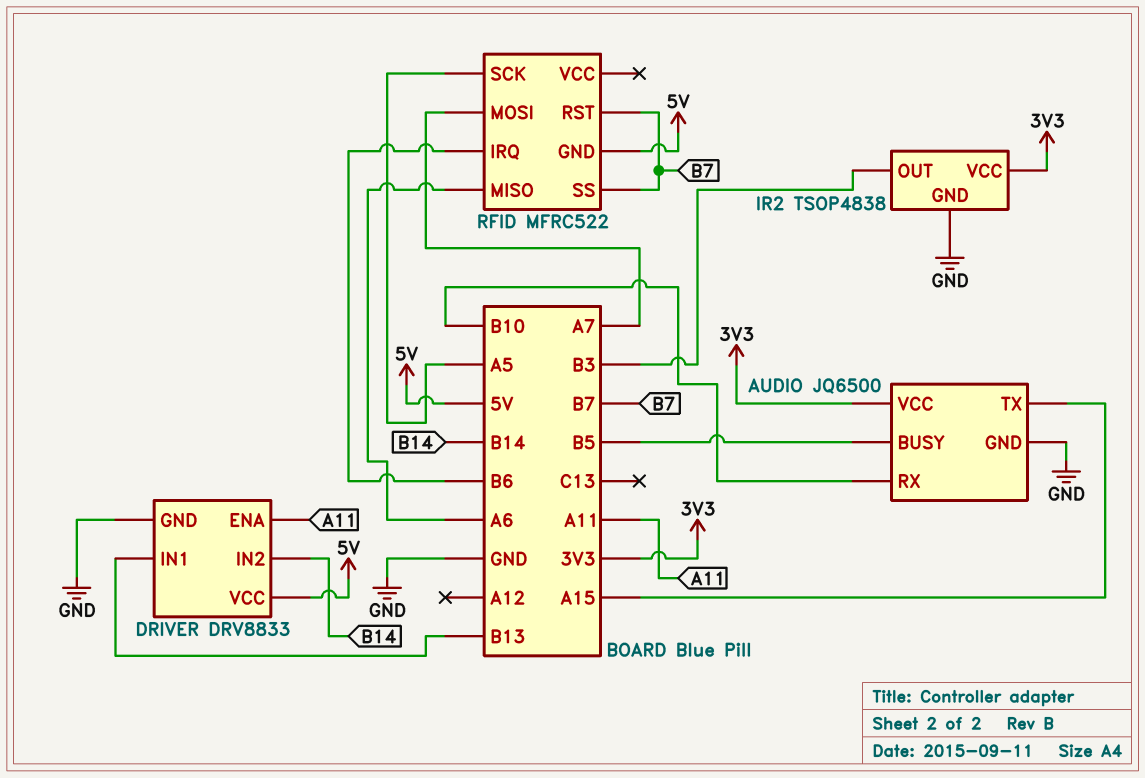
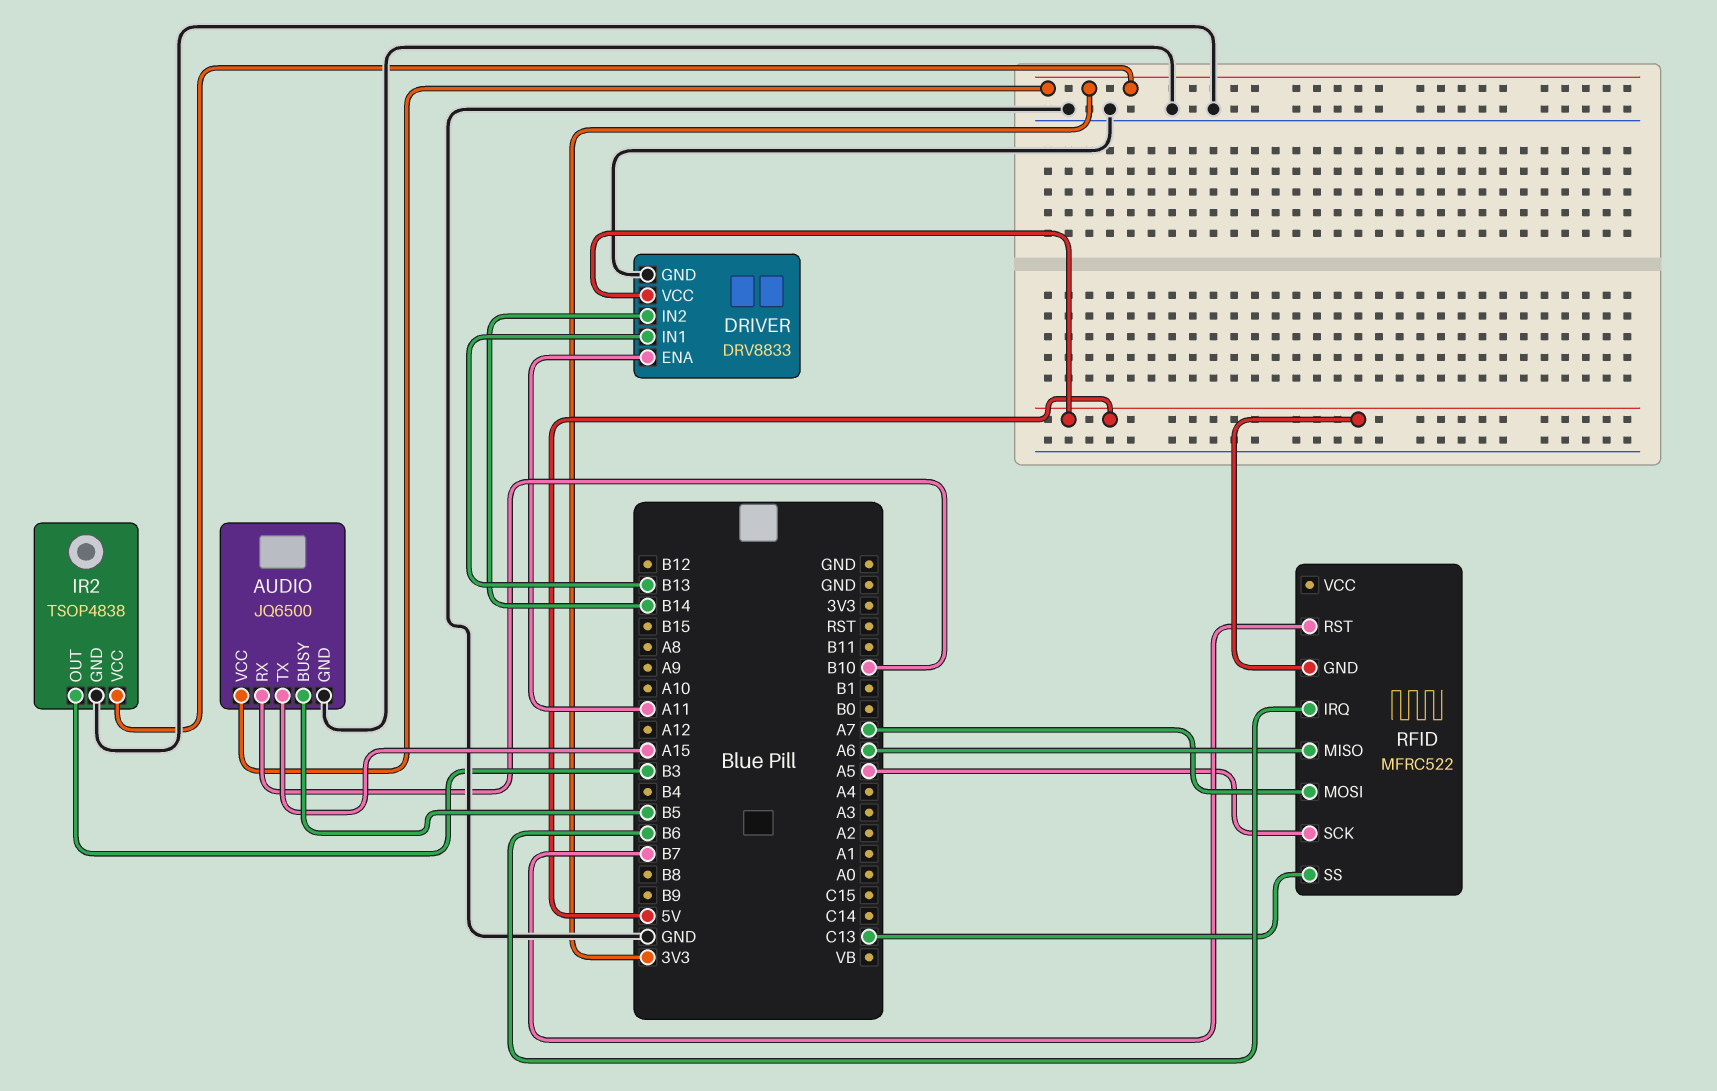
RFID pin SS: B7 -> C13

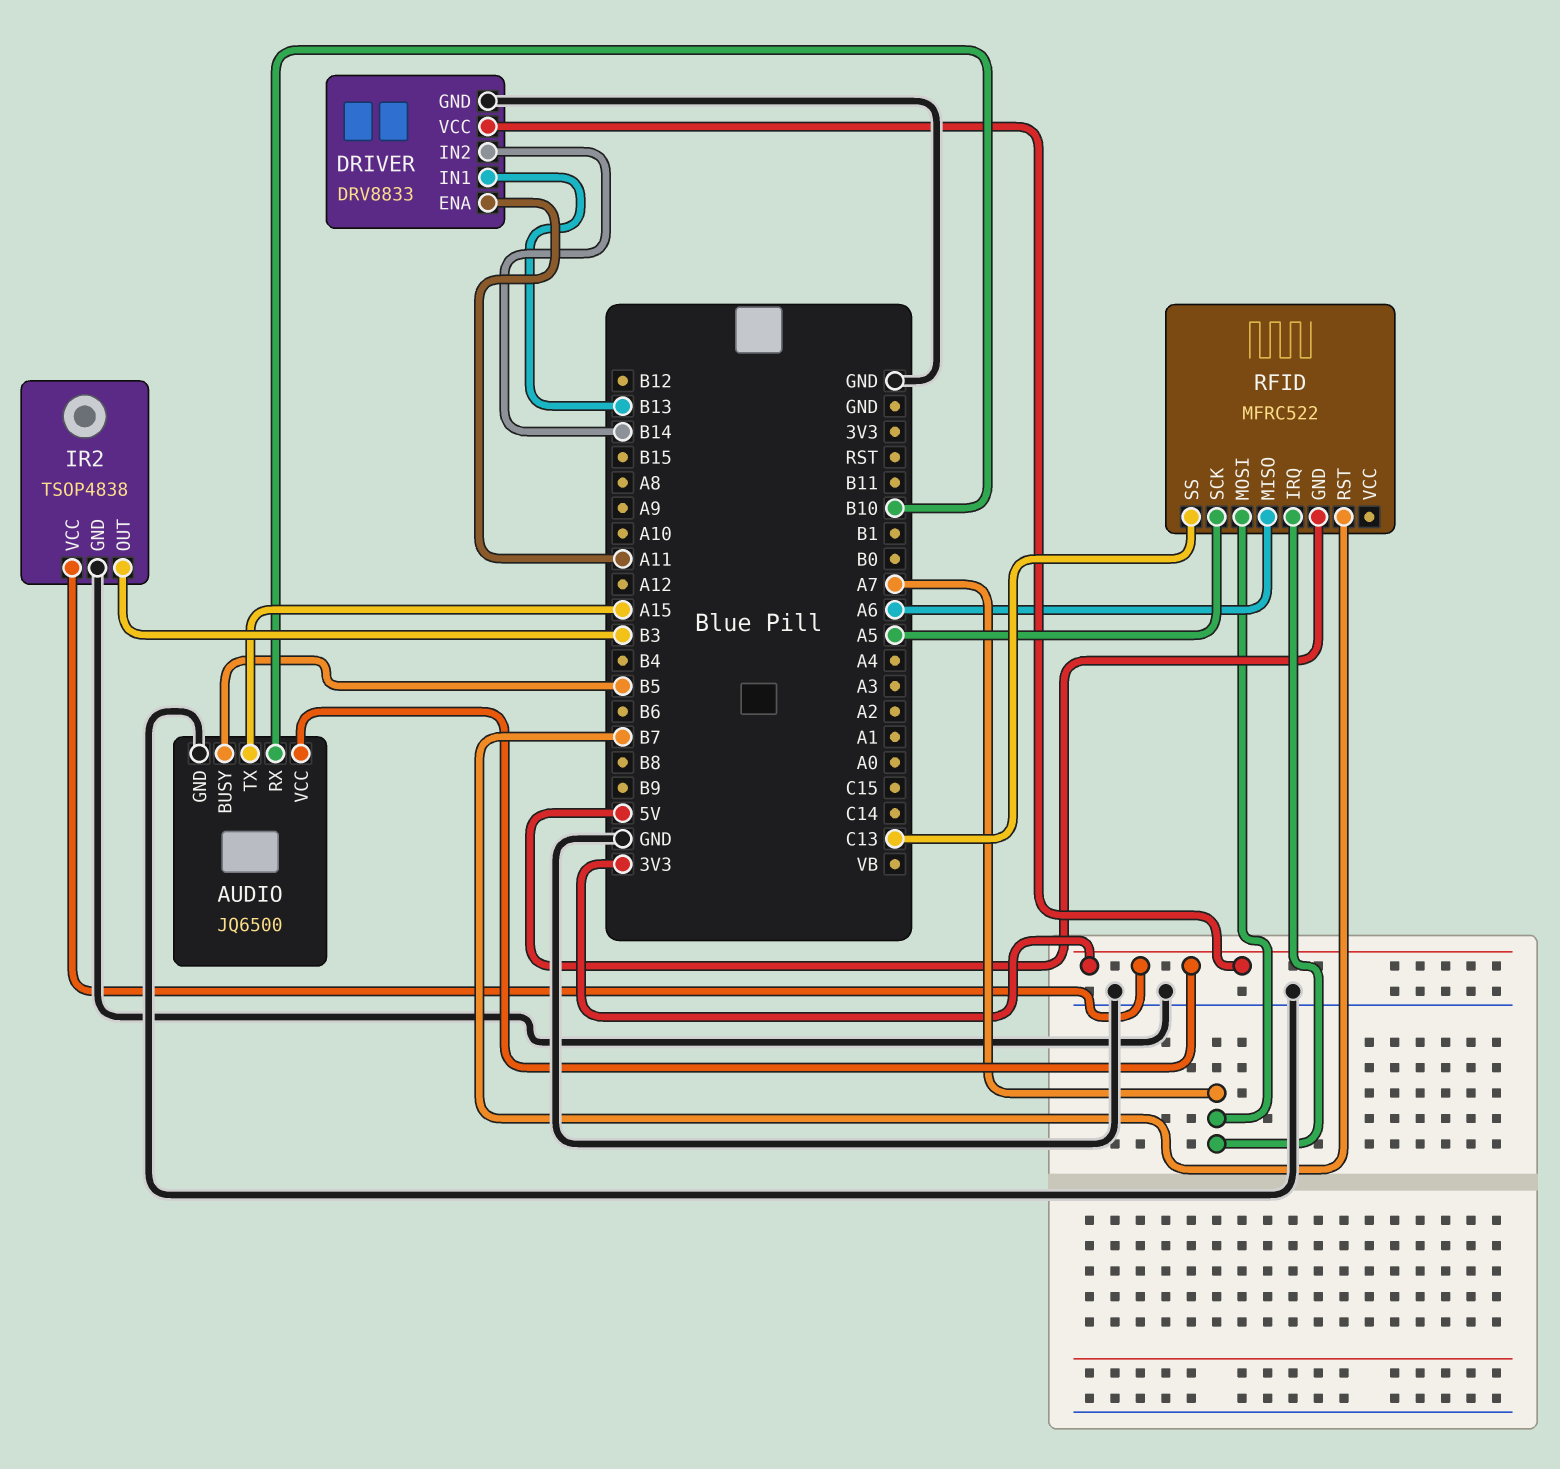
DRIVER pin VCC: 5V -> 3V3
RFID pin IRQ: B6 -> A7

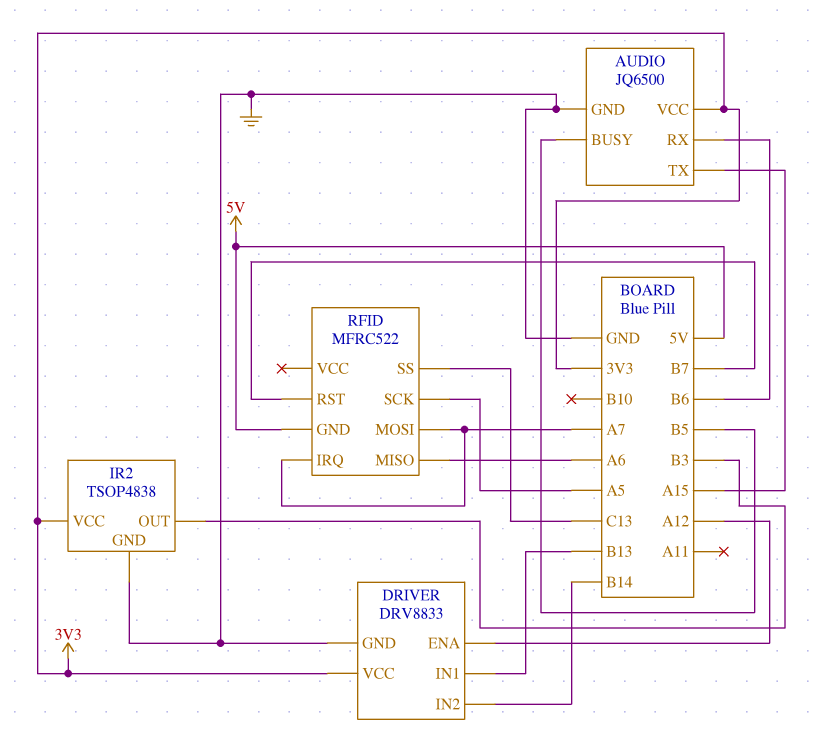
AUDIO pin RX: B10 -> B6
DRIVER pin ENA: A11 -> A12

